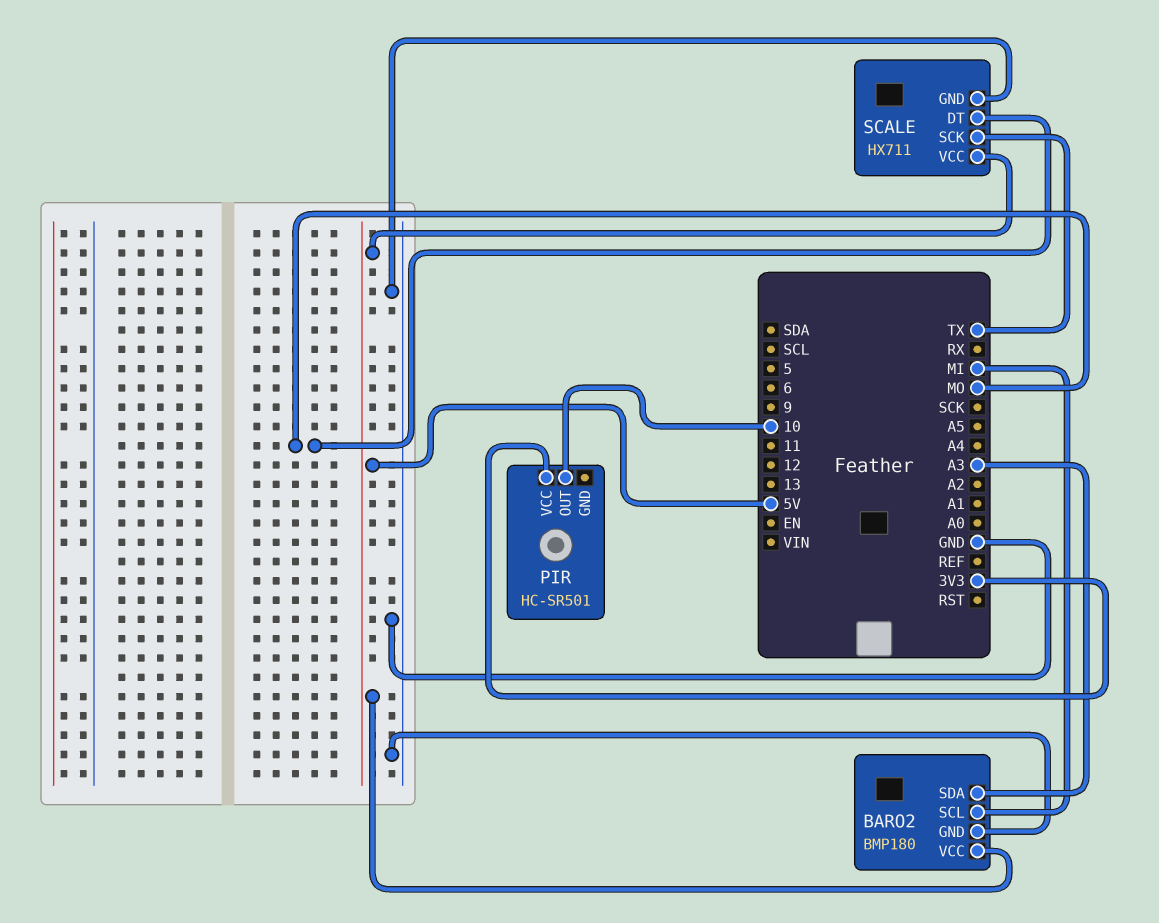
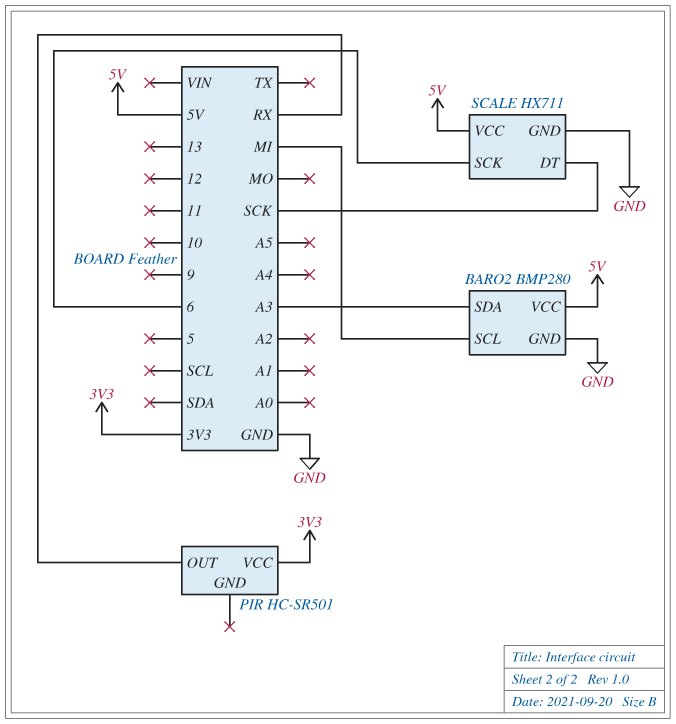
BARO2: BMP180 -> BMP280
PIR pin OUT: 10 -> RX
SCALE pin DT: MO -> SCK
SCALE pin SCK: TX -> 6

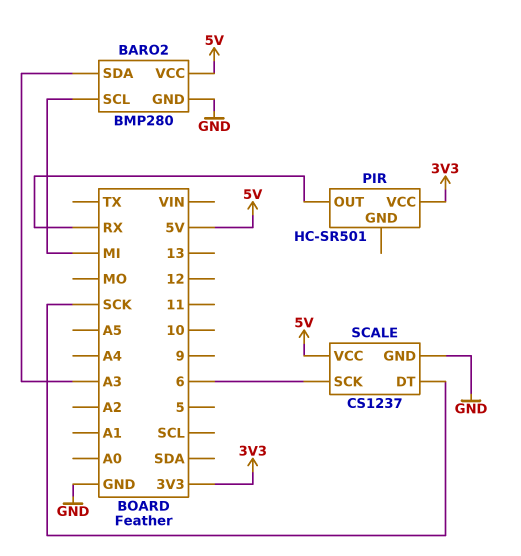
SCALE: HX711 -> CS1237

